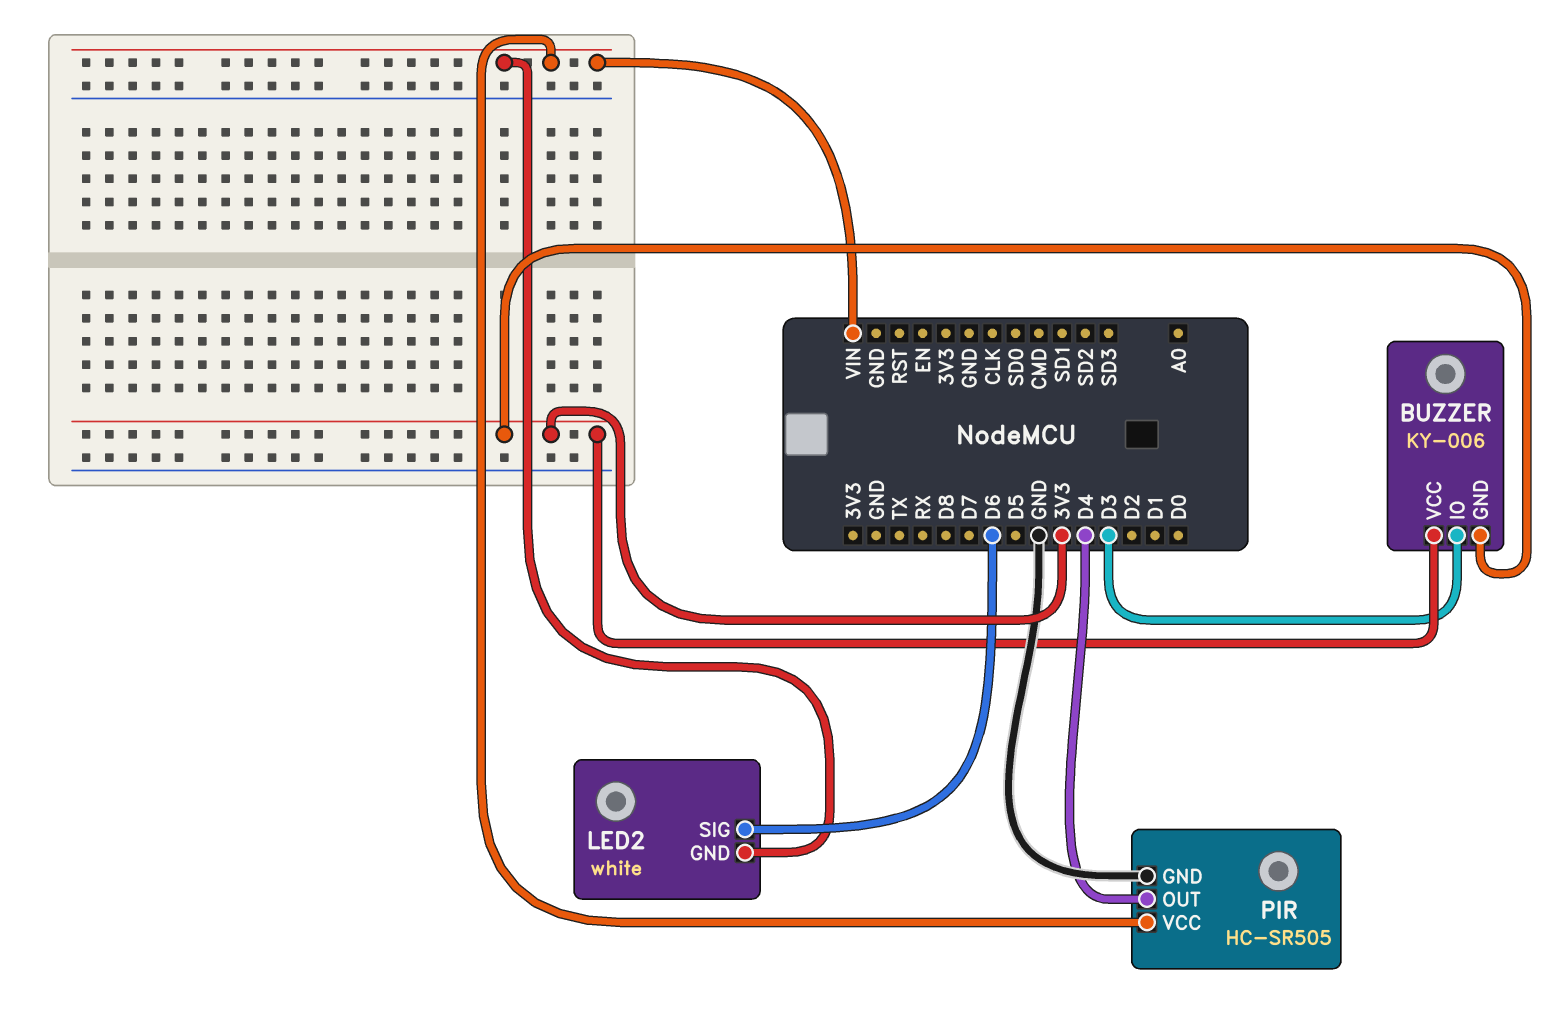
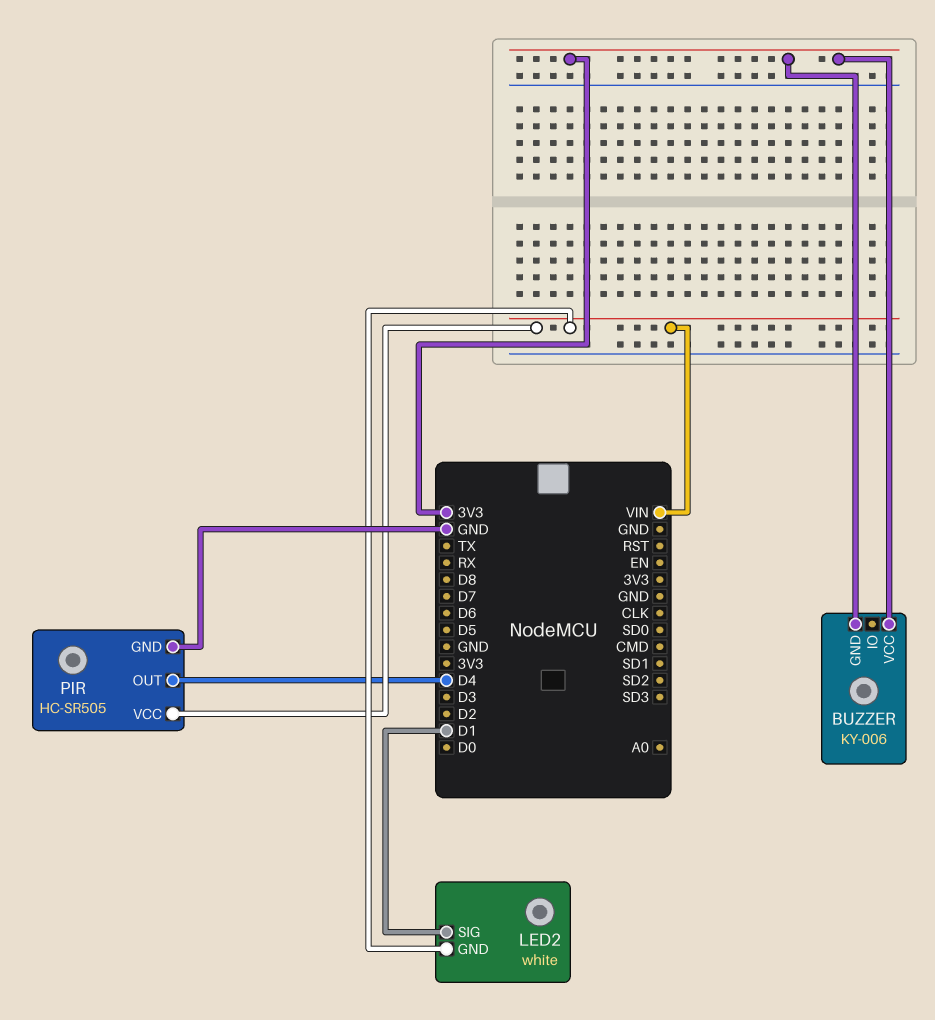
BUZZER pin IO: D3 -> none
LED2 pin SIG: D6 -> D1

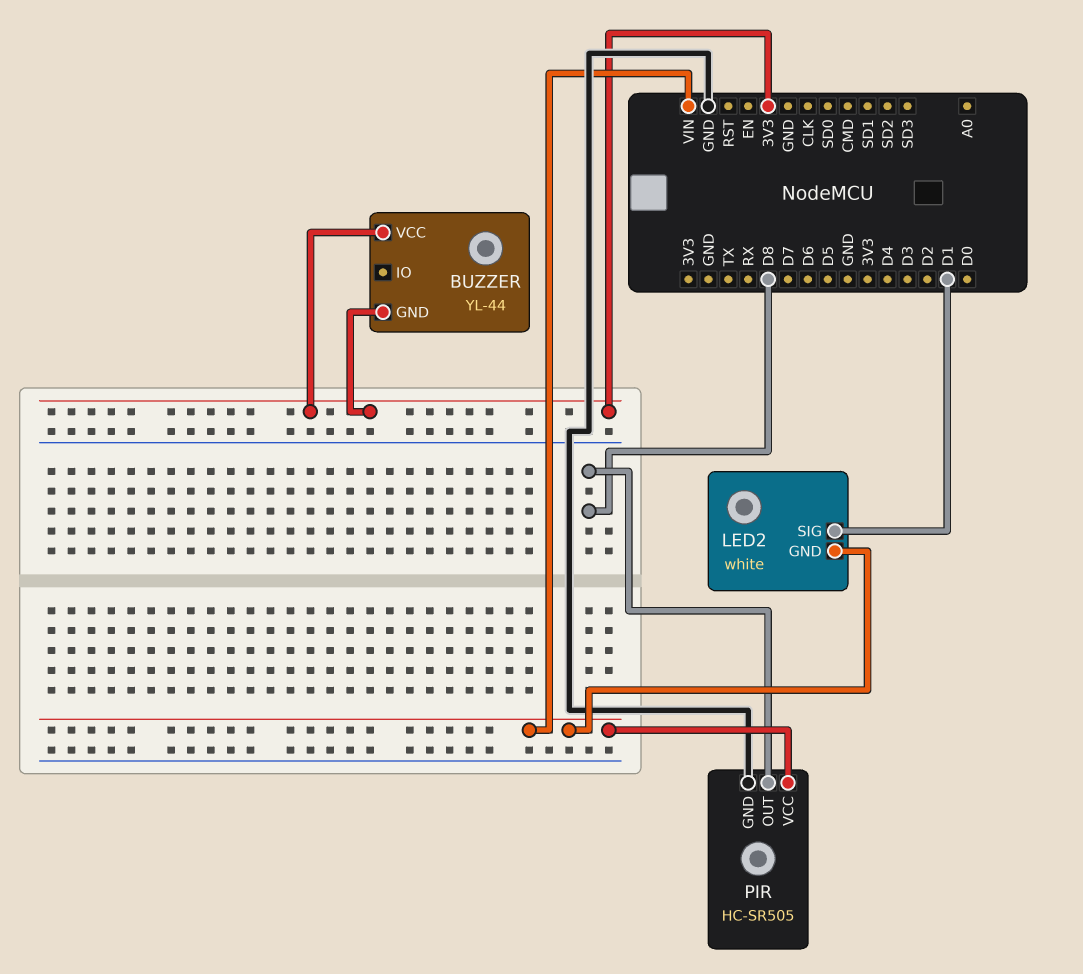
BUZZER: KY-006 -> YL-44
PIR pin OUT: D4 -> D8

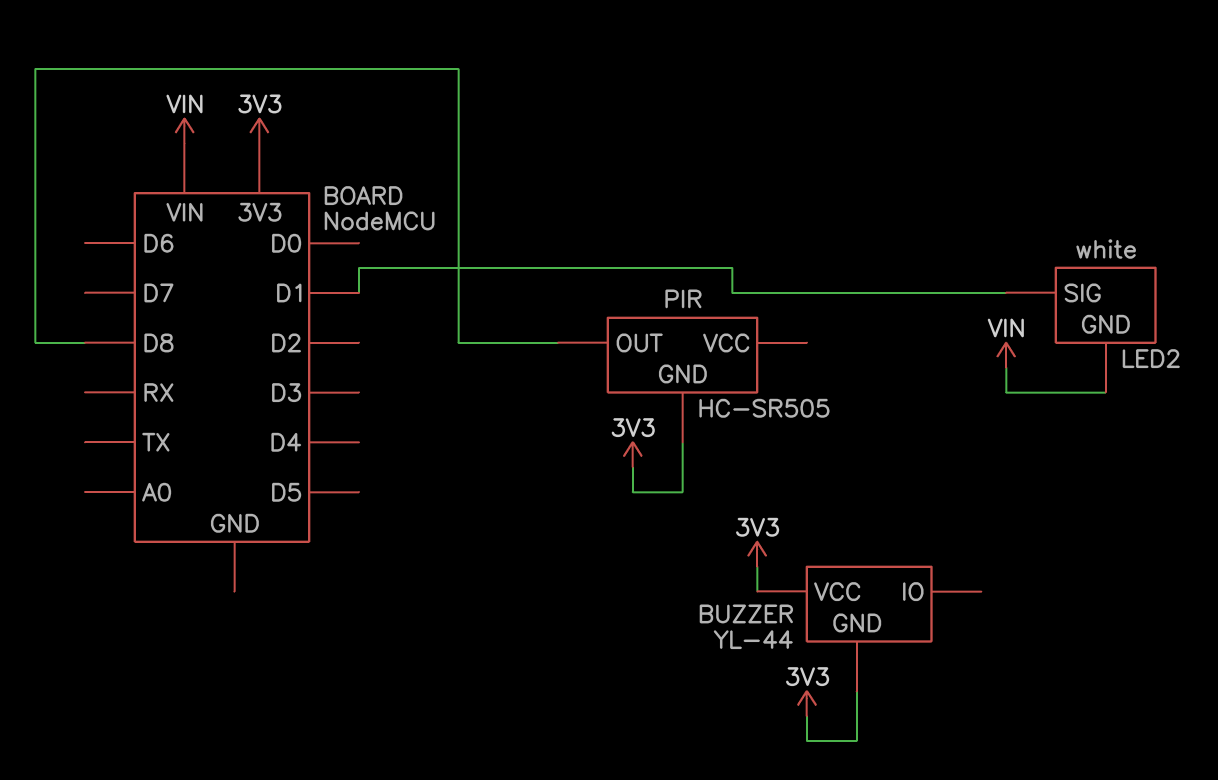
PIR pin GND: GND -> 3V3
PIR pin VCC: VIN -> none

